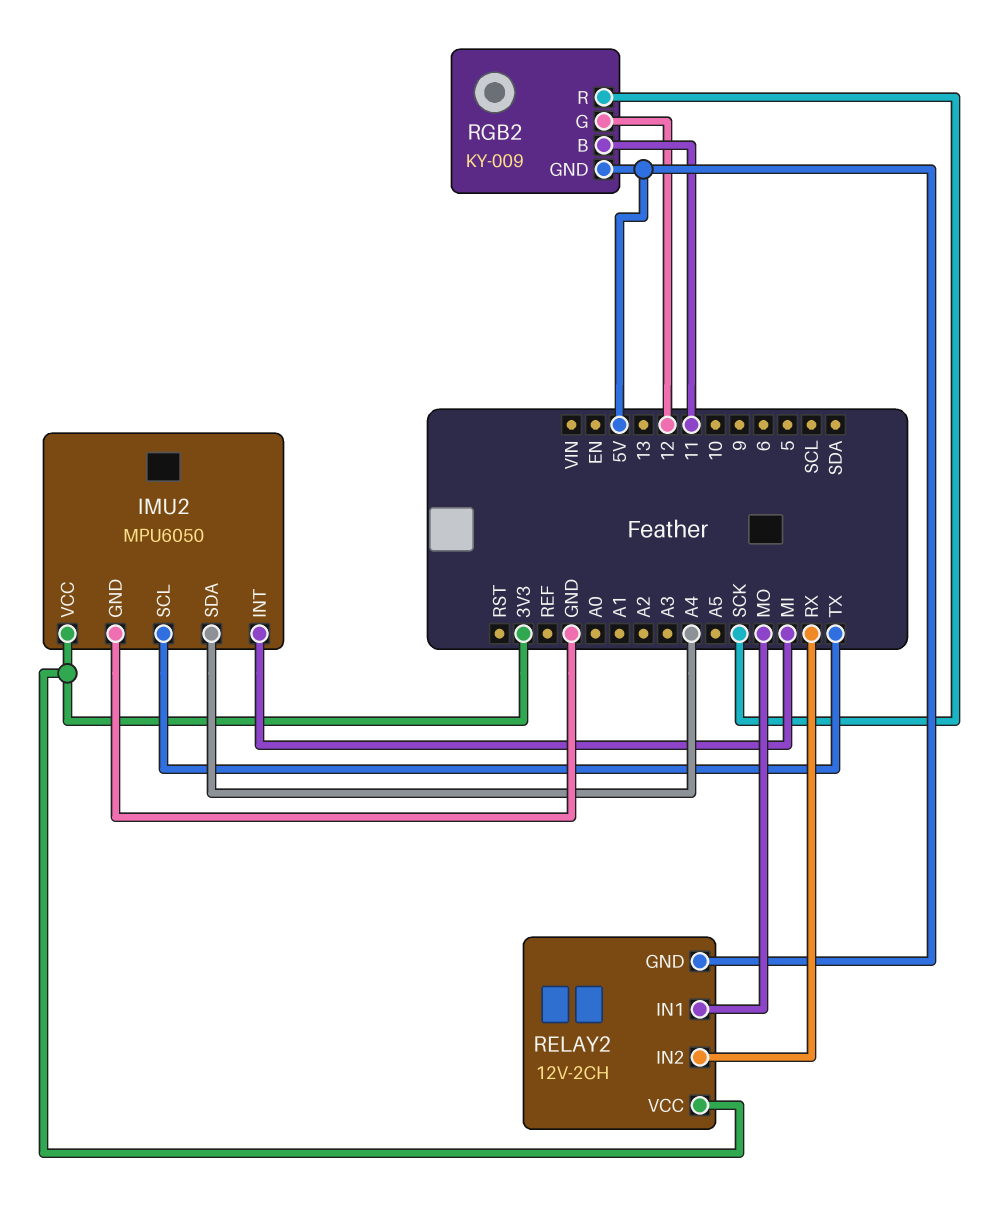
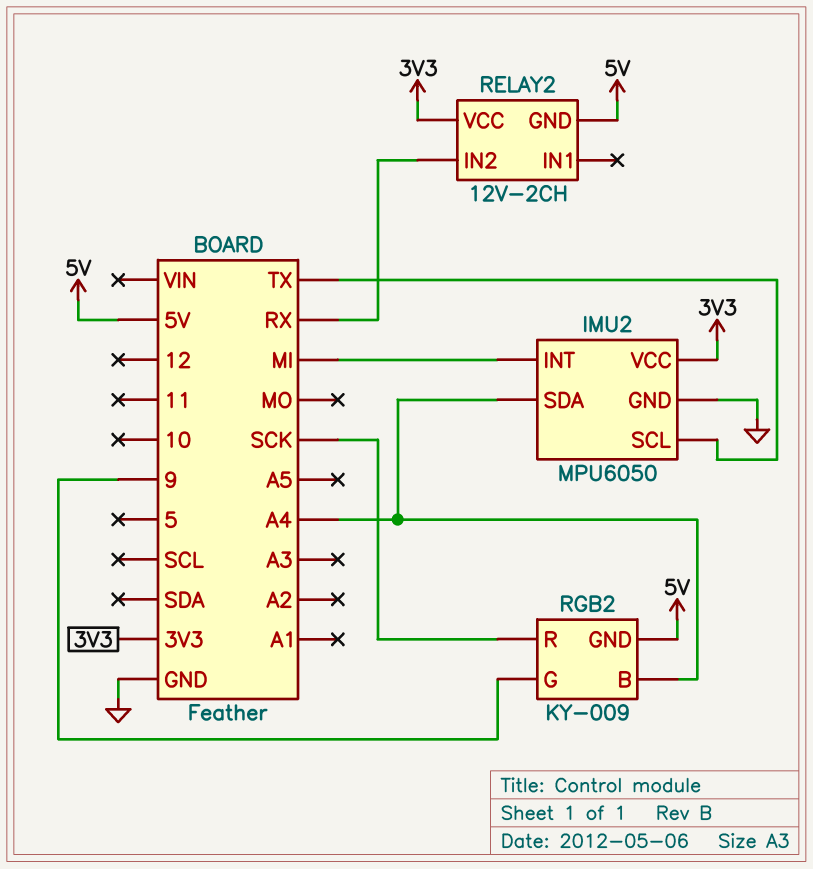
RELAY2 pin IN1: MO -> none
RGB2 pin B: 11 -> A4
RGB2 pin G: 12 -> 9

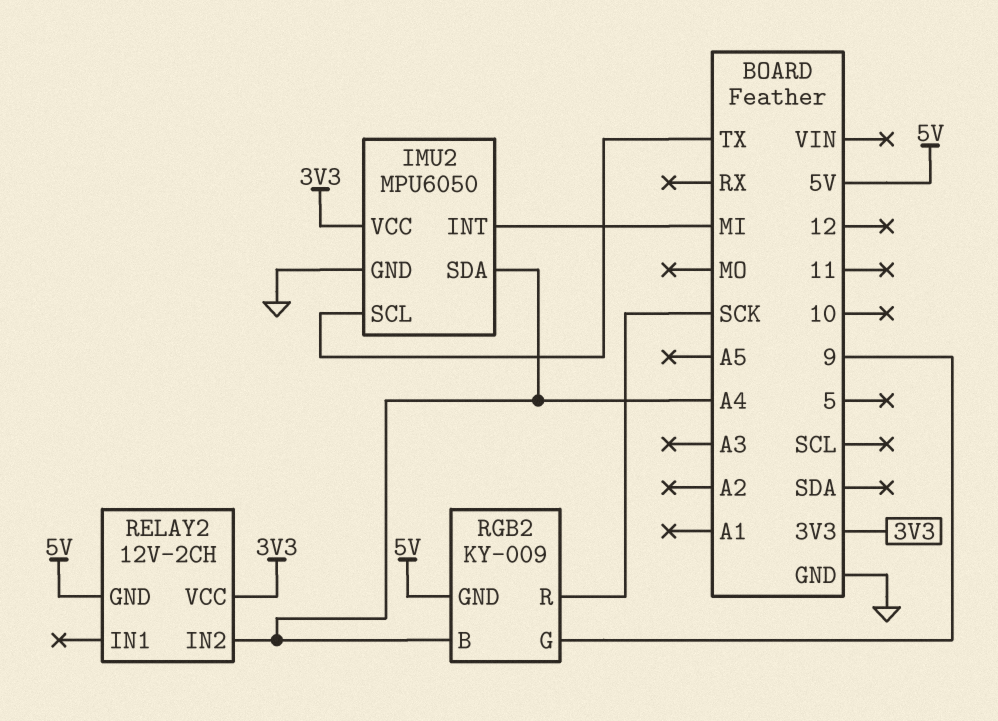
RELAY2 pin IN2: RX -> A4

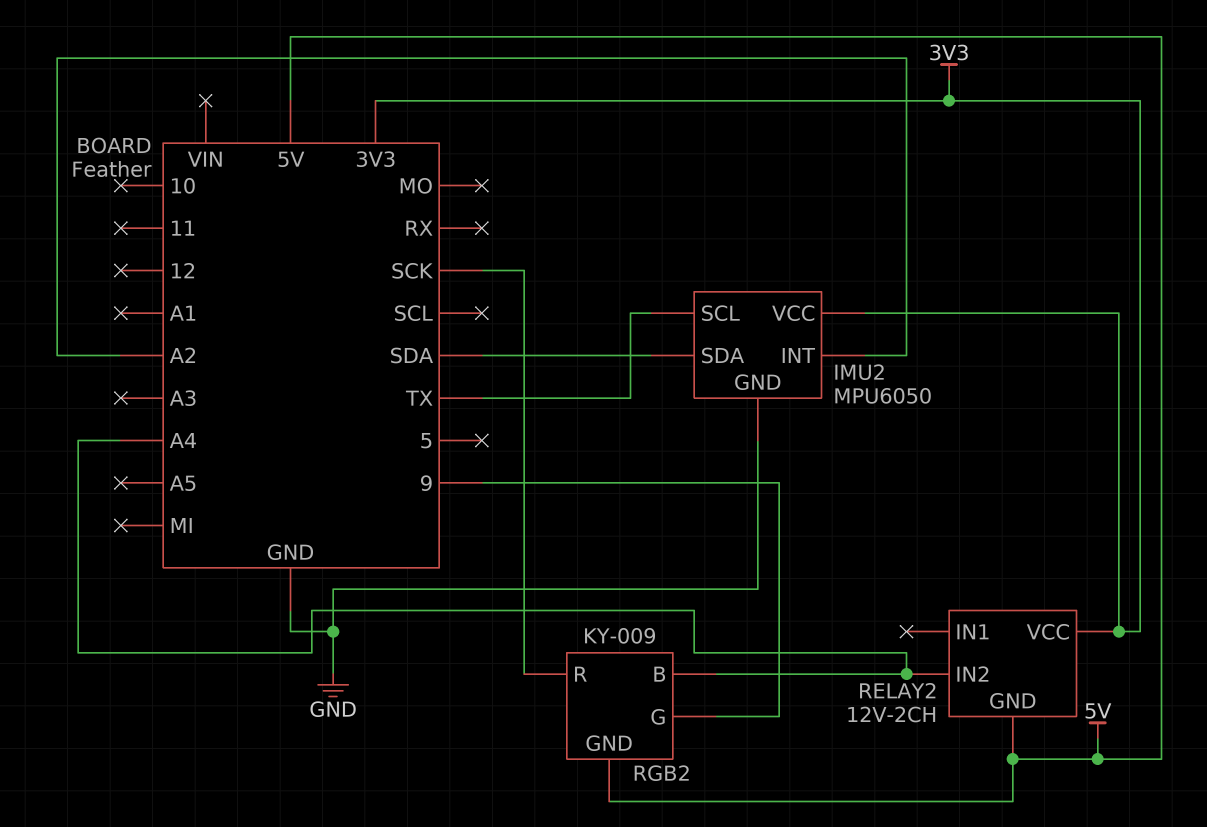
IMU2 pin INT: MI -> A2
IMU2 pin SDA: A4 -> SDA

